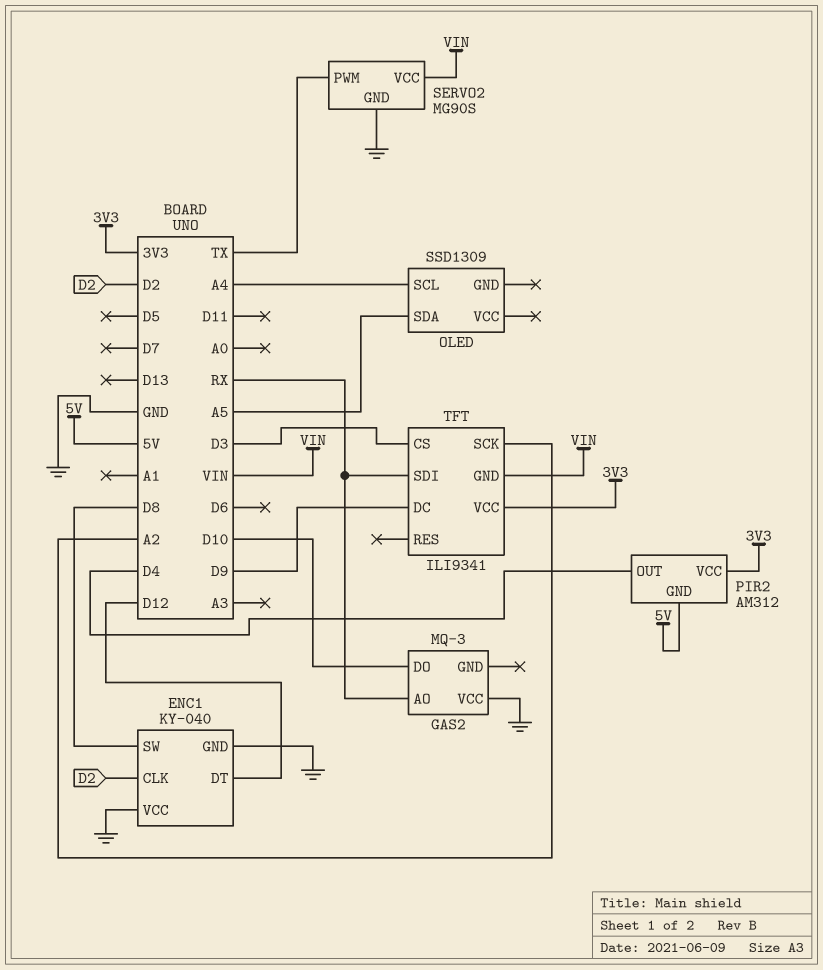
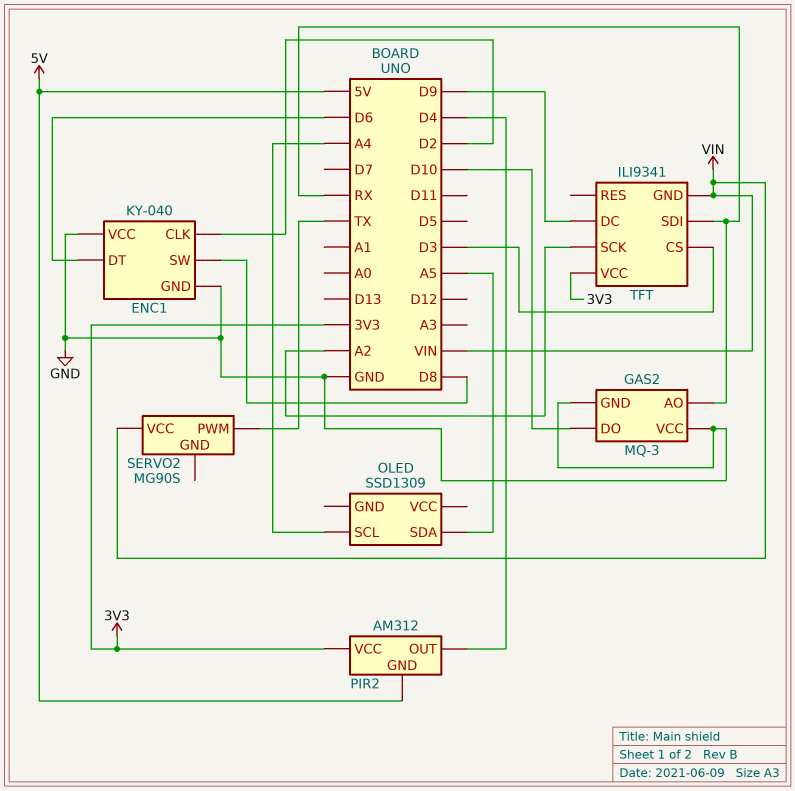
ENC1 pin DT: D12 -> D6
GAS2 pin GND: none -> GND
SERVO2 pin GND: GND -> none

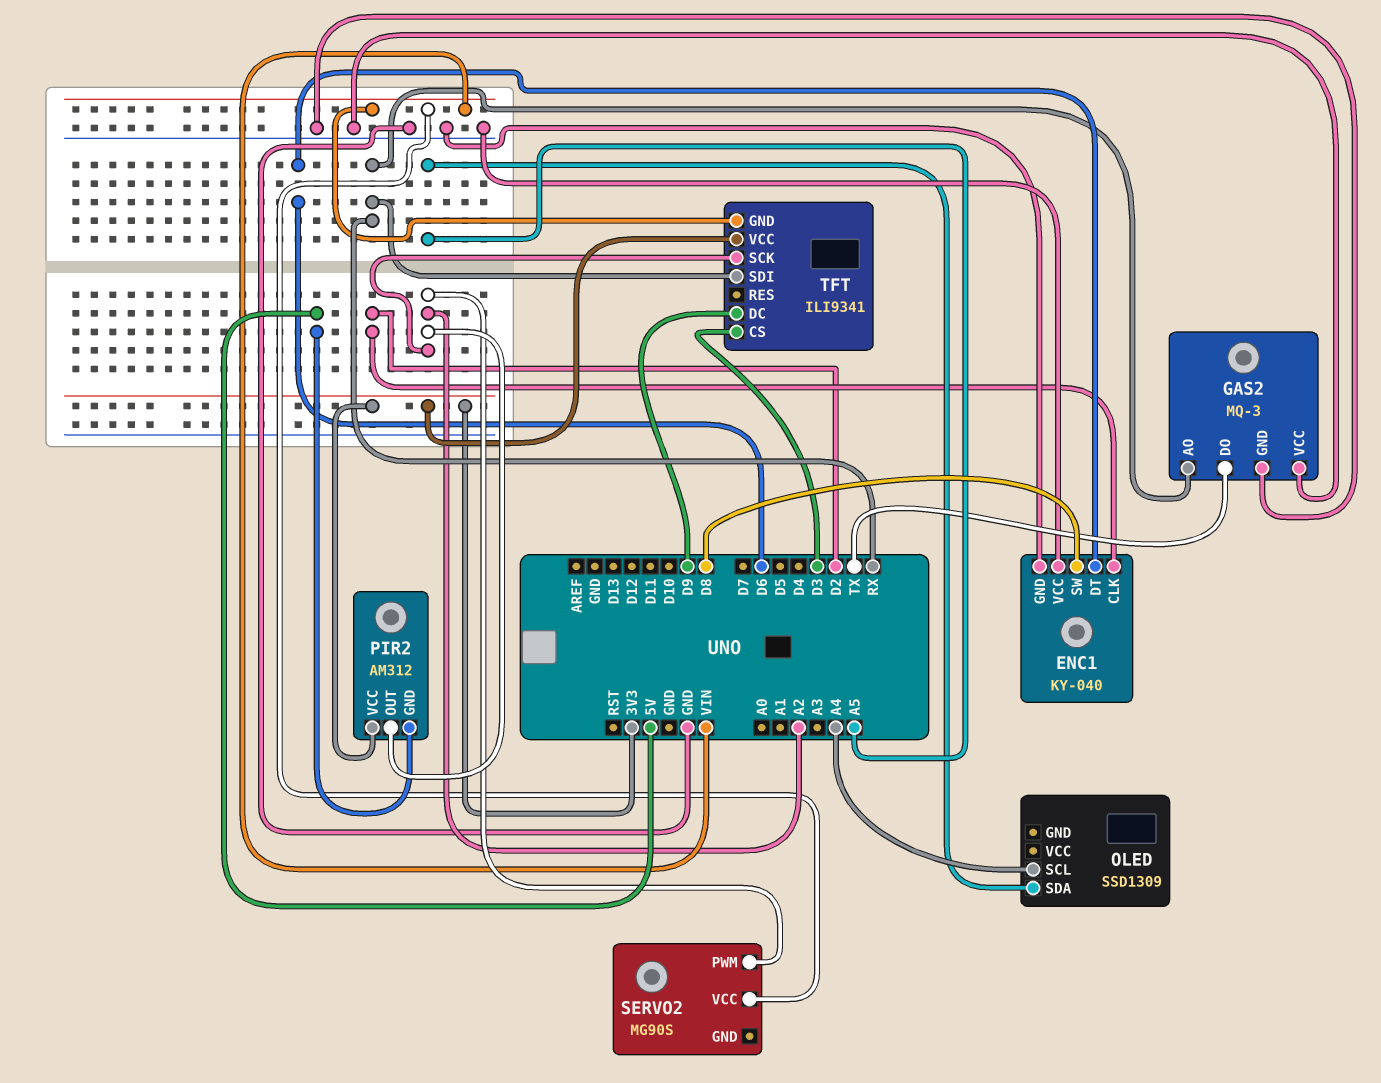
GAS2 pin DO: D10 -> TX
PIR2 pin OUT: D4 -> A2
SERVO2 pin PWM: TX -> A2

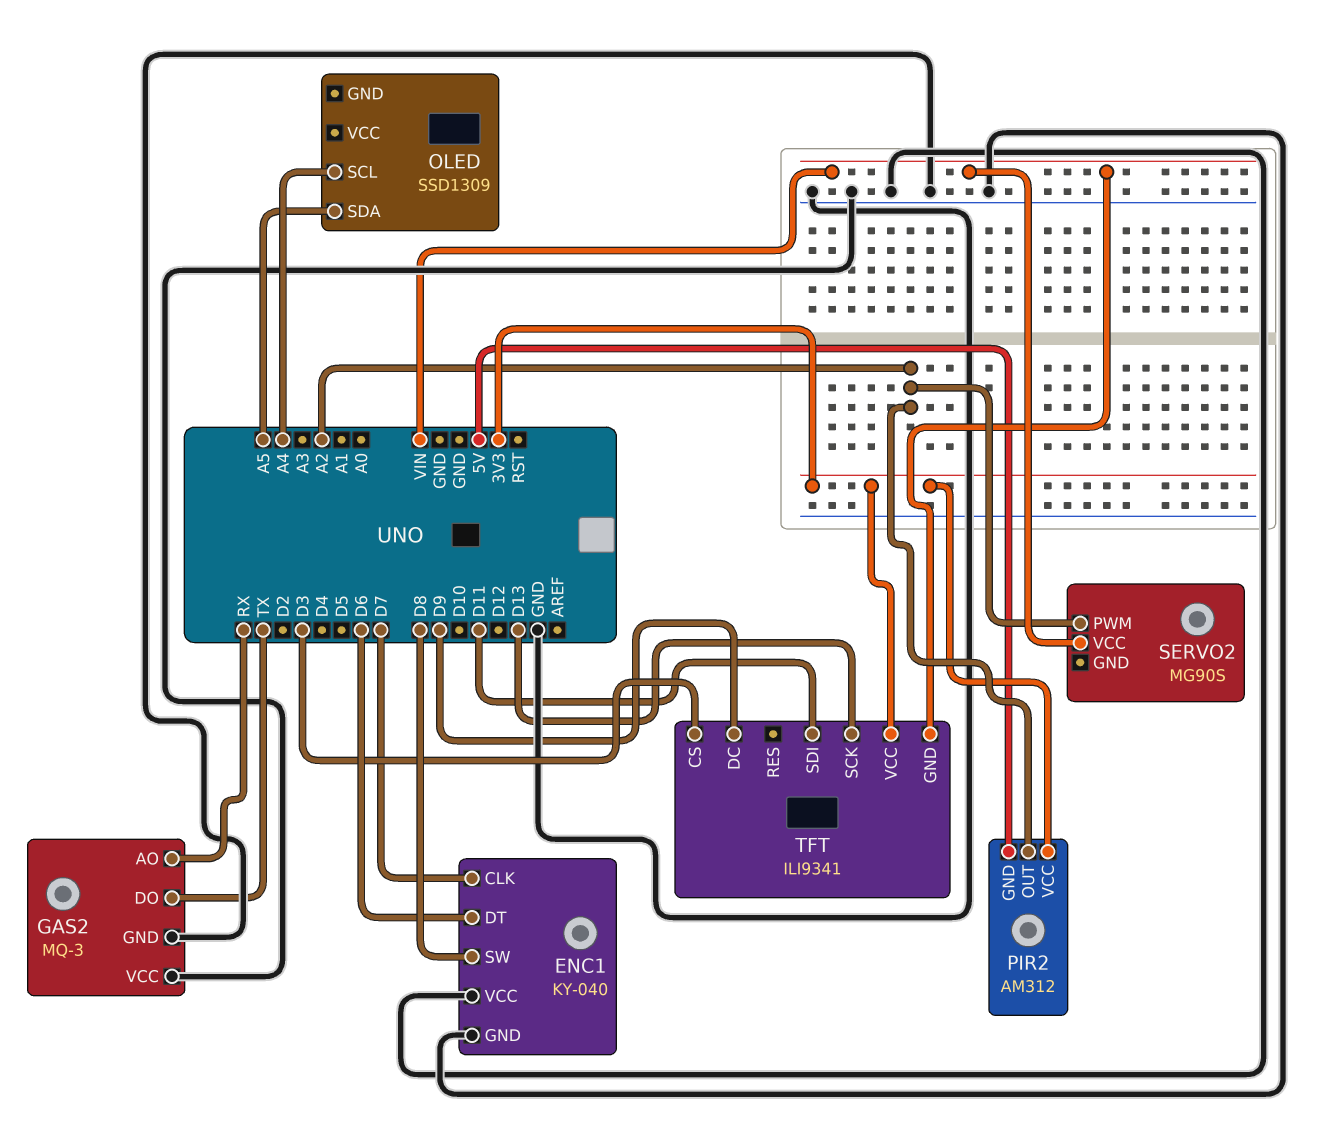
ENC1 pin CLK: D2 -> D7
TFT pin SCK: A2 -> D13
TFT pin SDI: RX -> D11

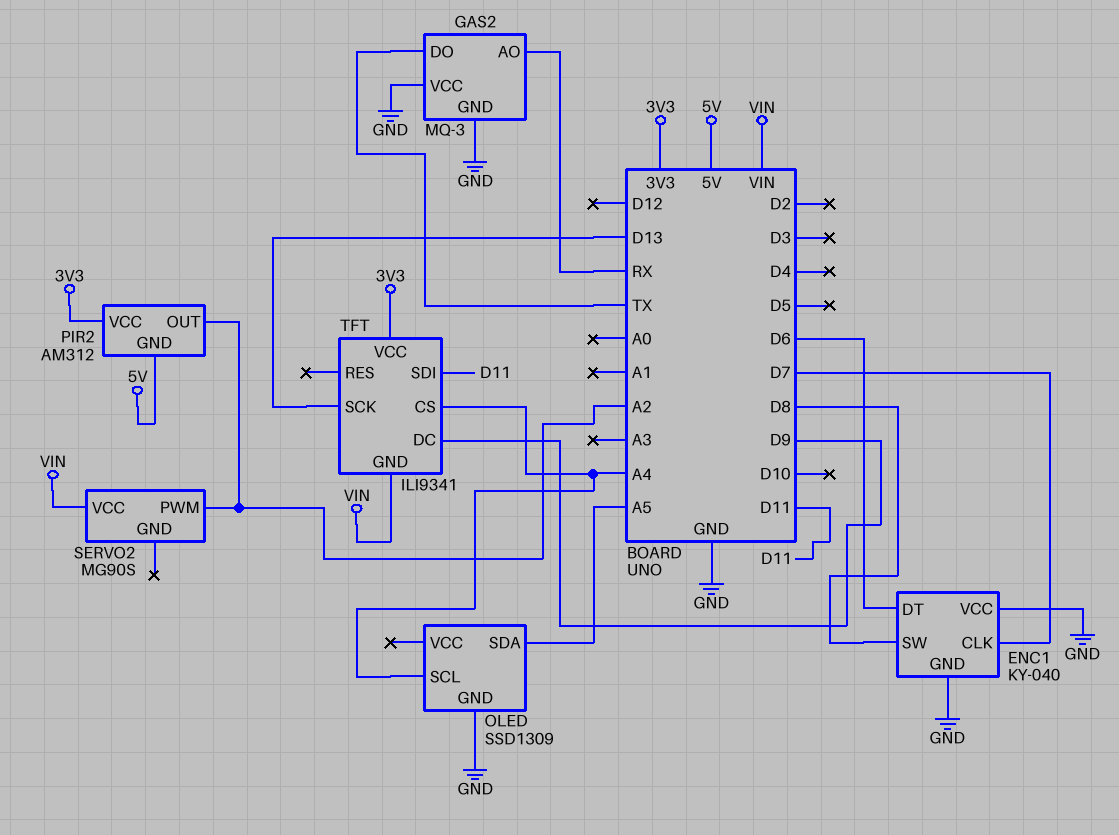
OLED pin GND: none -> GND
TFT pin CS: D3 -> A4

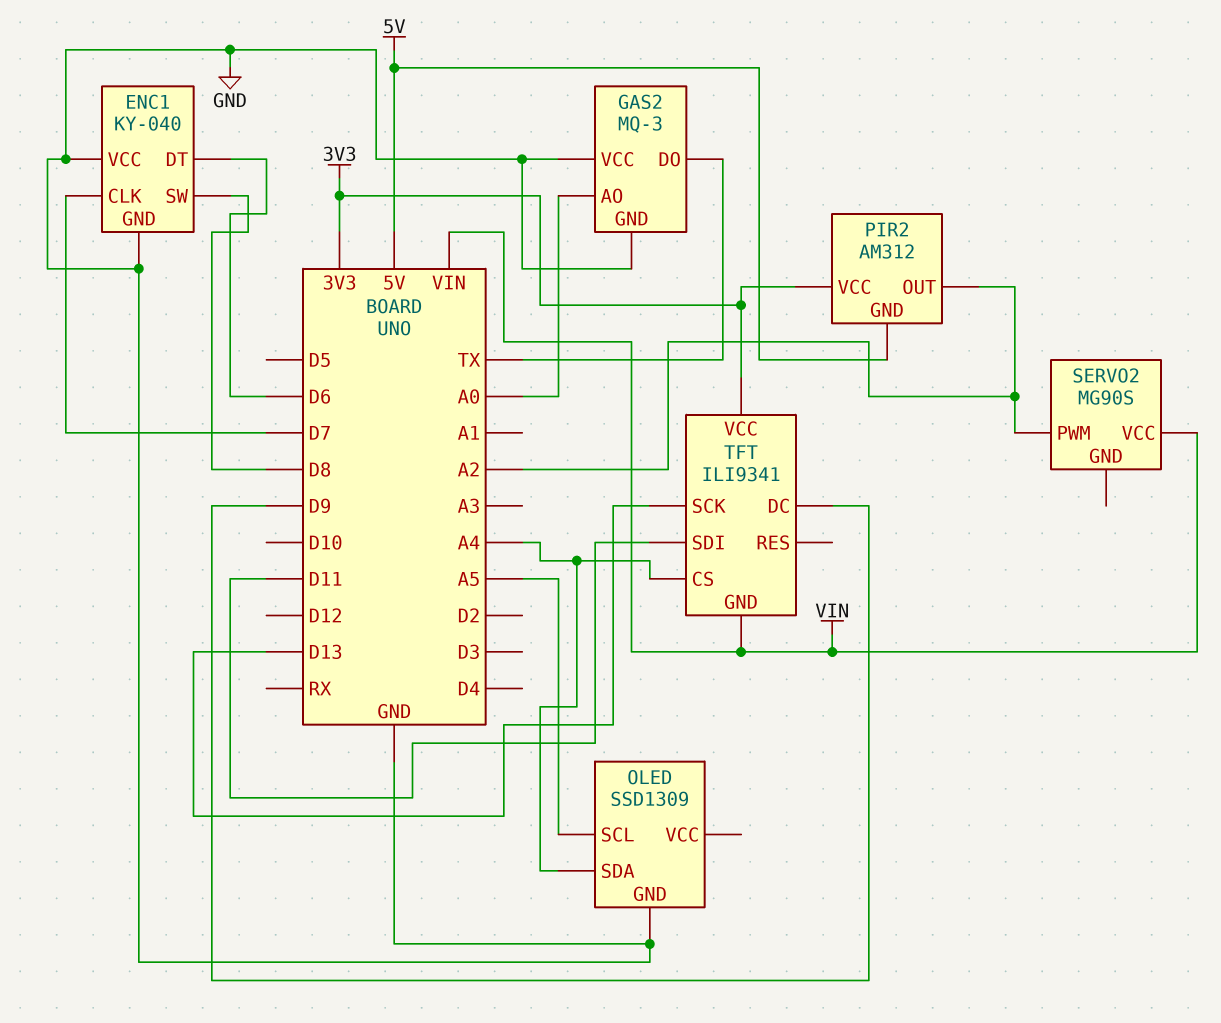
GAS2 pin AO: RX -> A0
OLED pin SCL: A4 -> A5
OLED pin SDA: A5 -> A4

